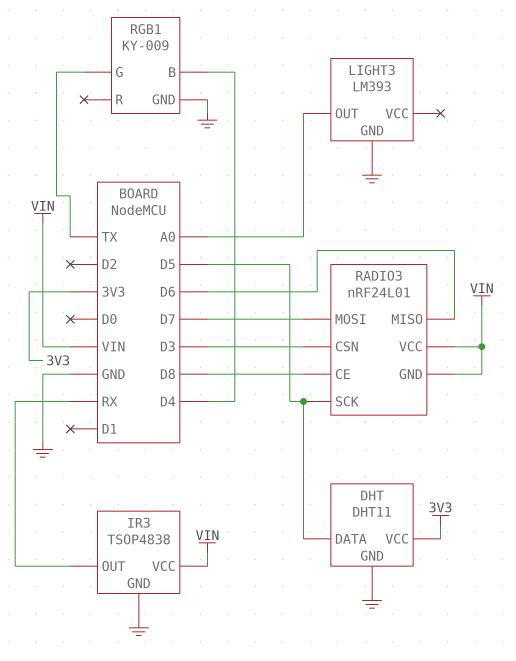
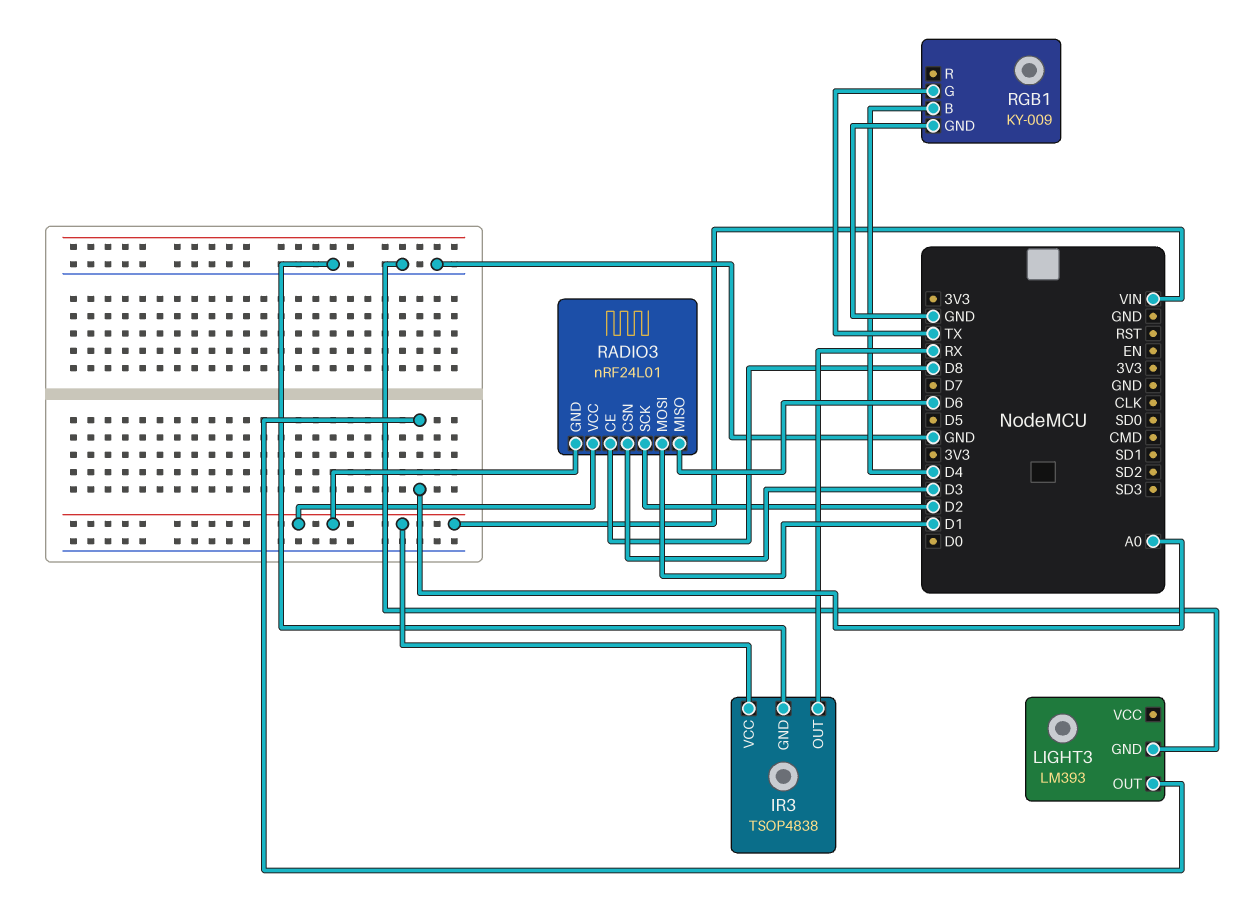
DHT: DHT11 -> none
DHT pin DATA: D5 -> none
DHT pin GND: GND -> none
DHT pin VCC: 3V3 -> none
RADIO3 pin MOSI: D7 -> D1
RADIO3 pin SCK: D5 -> D2

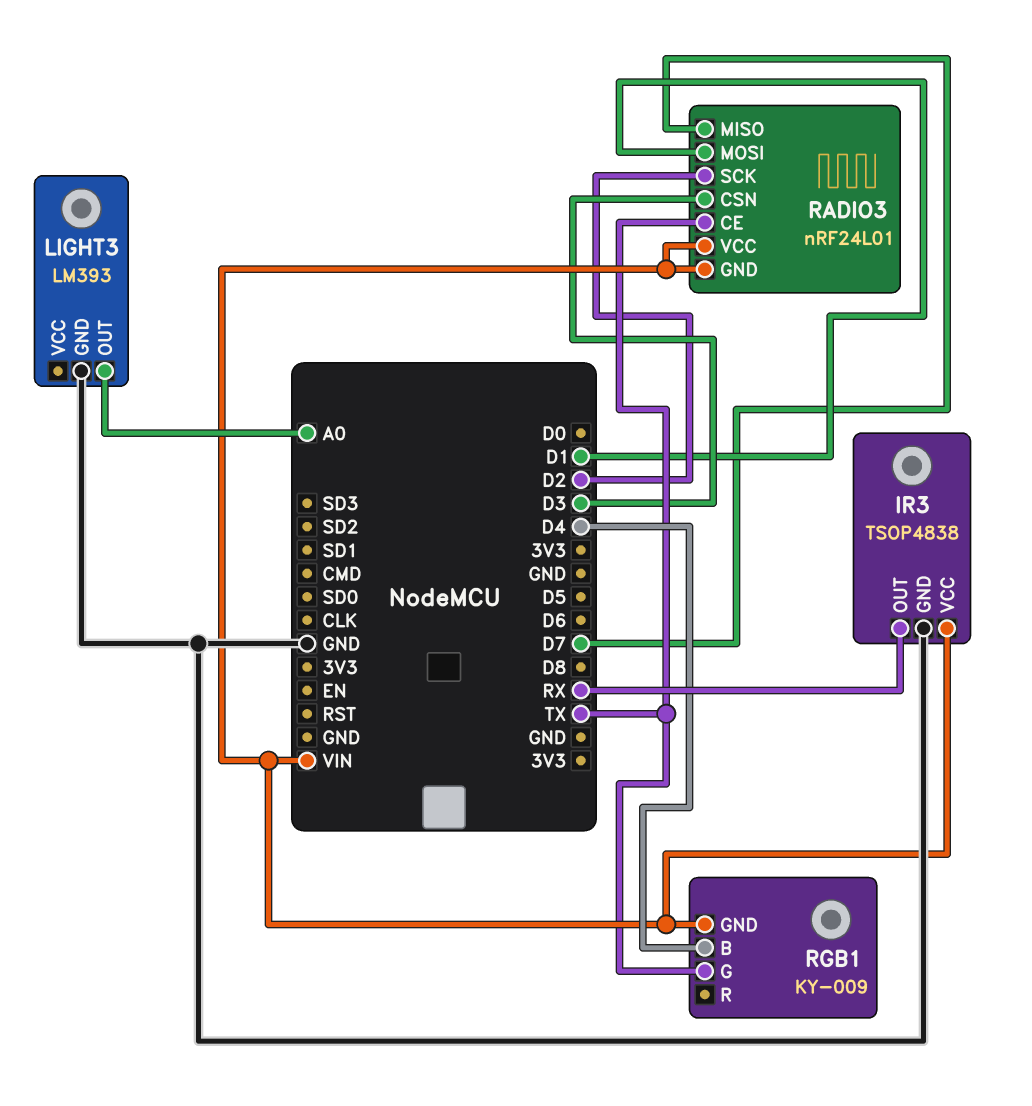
RADIO3 pin CE: D8 -> TX
RADIO3 pin MISO: D6 -> D7
RGB1 pin GND: GND -> VIN

